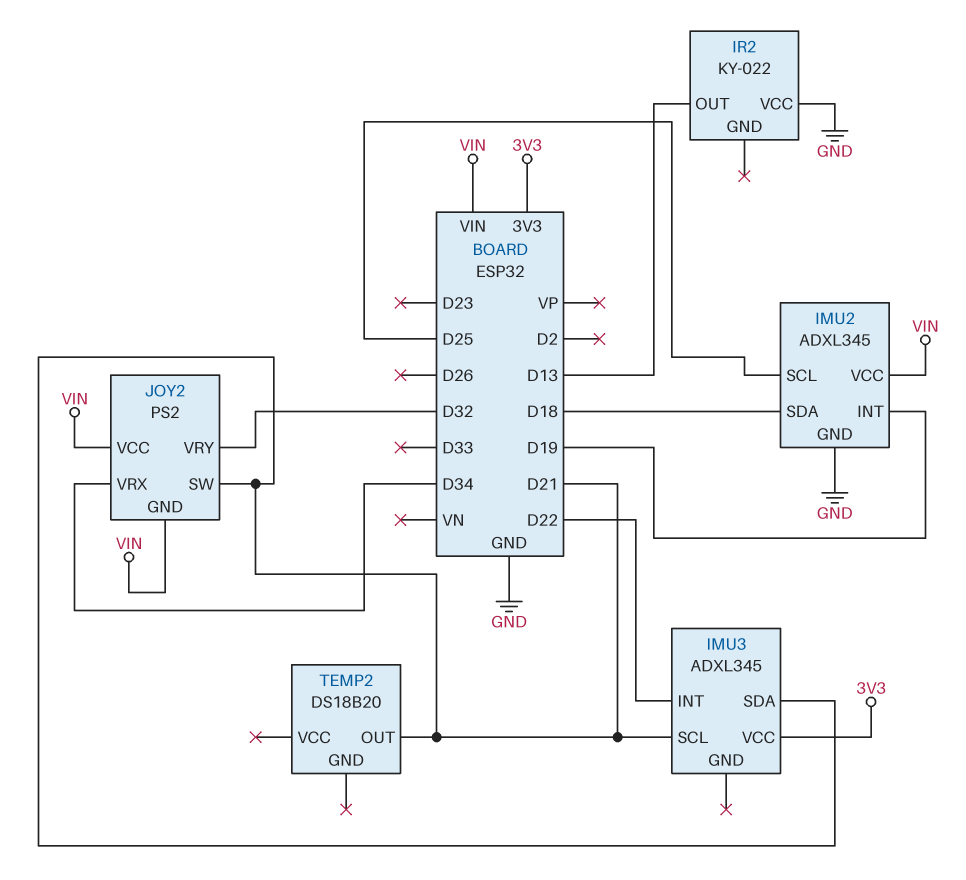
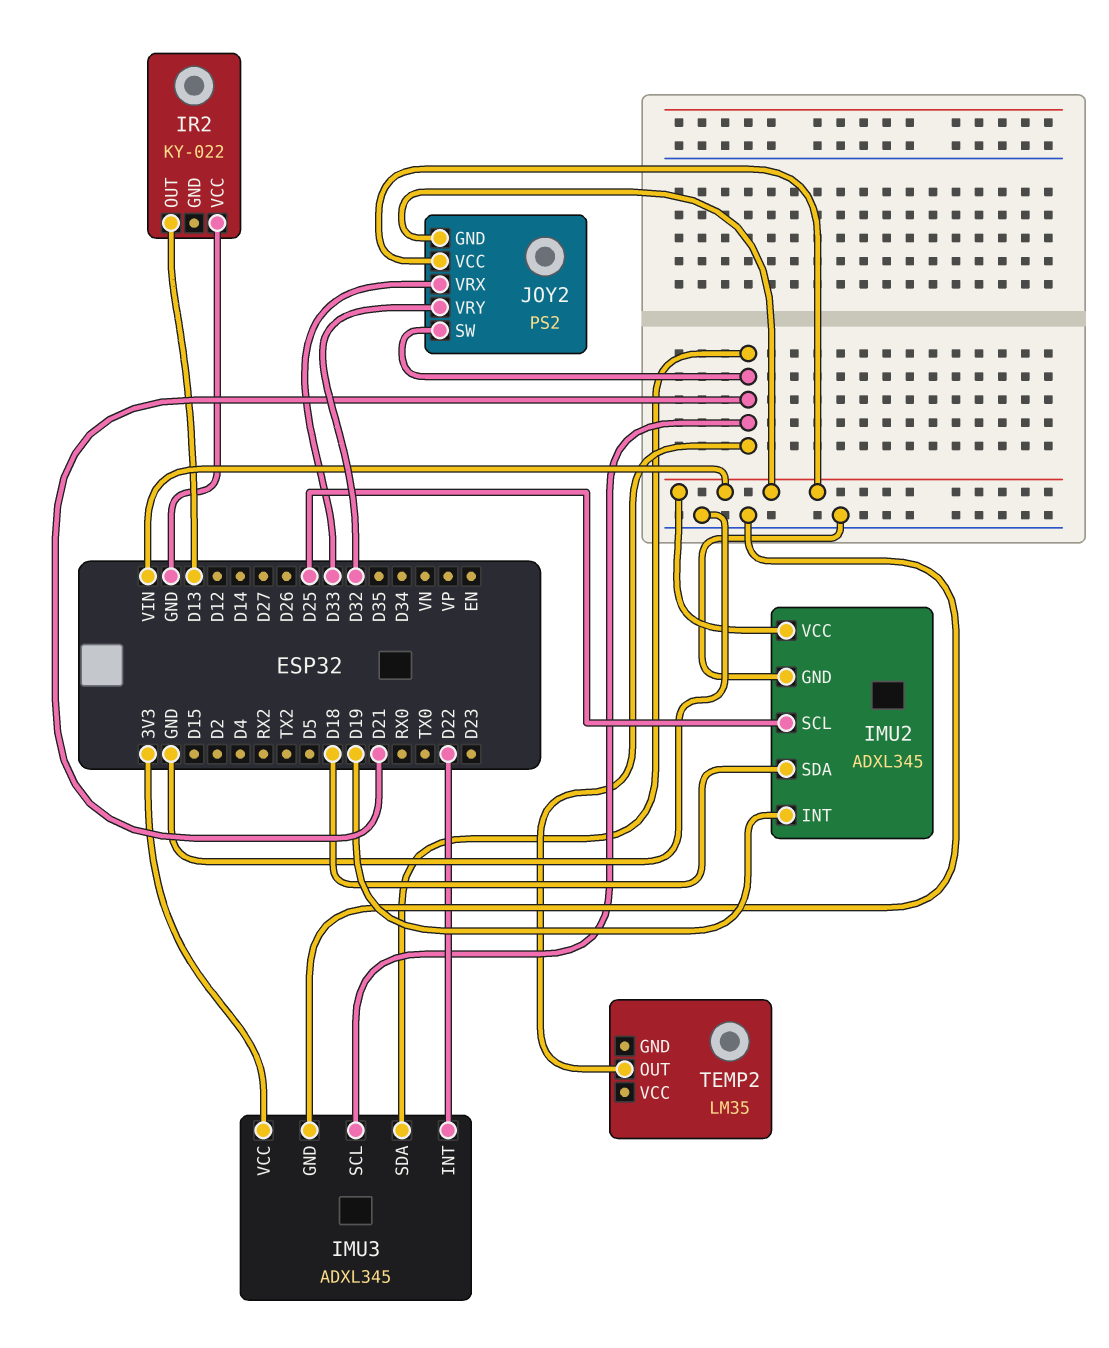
IMU3 pin GND: none -> GND
JOY2 pin VRX: D34 -> D33
TEMP2: DS18B20 -> LM35

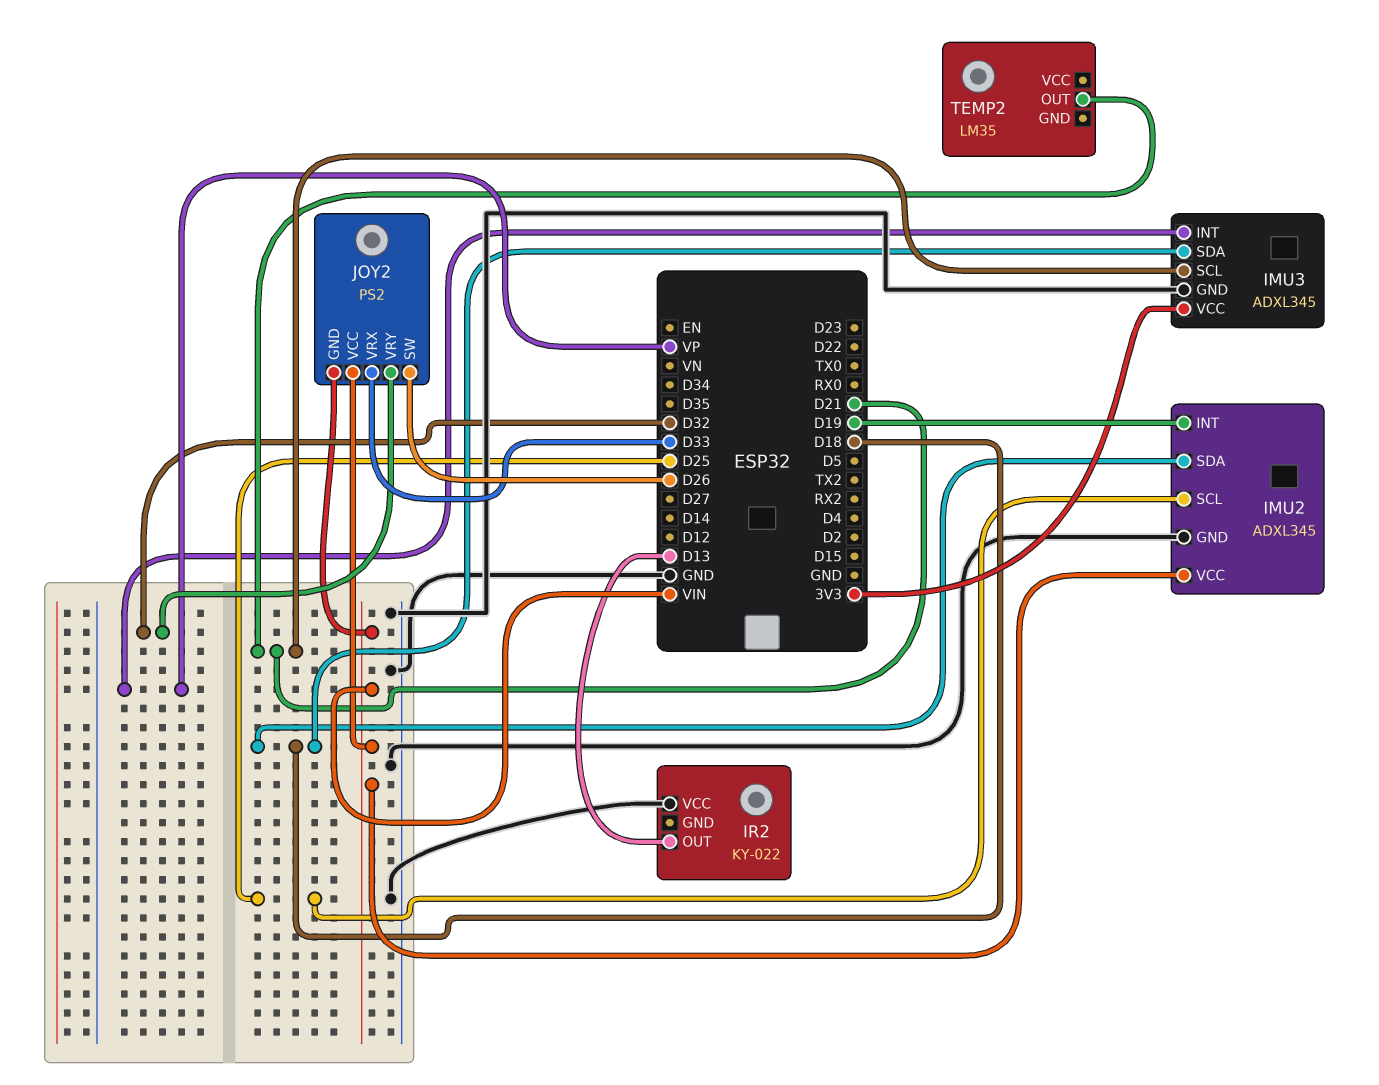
IMU3 pin INT: D22 -> VP
IMU3 pin SDA: D21 -> D18
JOY2 pin SW: D21 -> D26

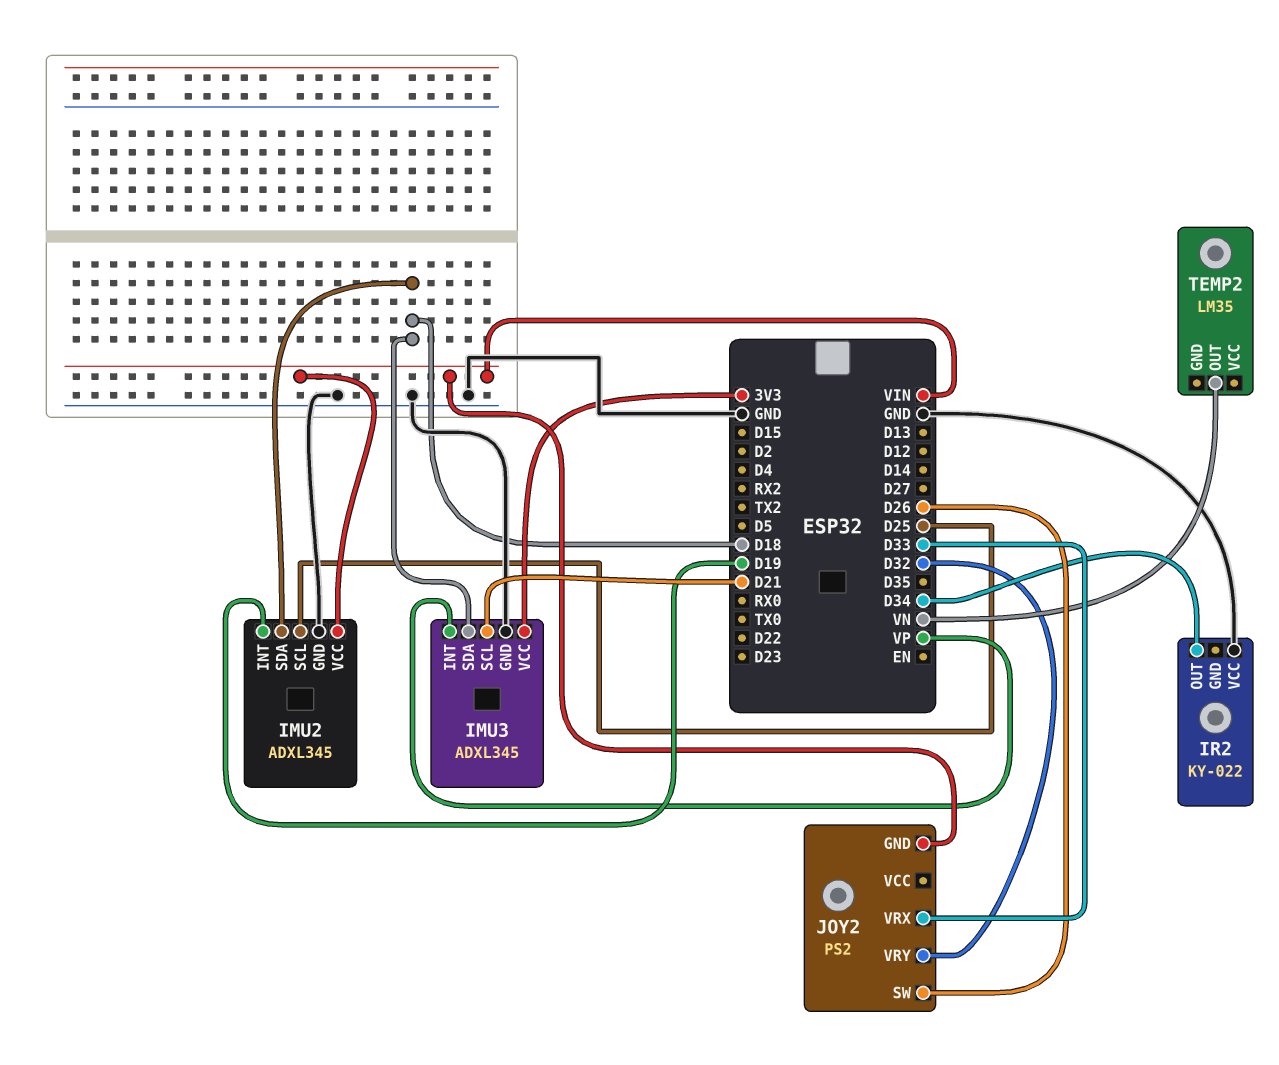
IR2 pin OUT: D13 -> D34
JOY2 pin VCC: VIN -> none
TEMP2 pin OUT: D21 -> VN

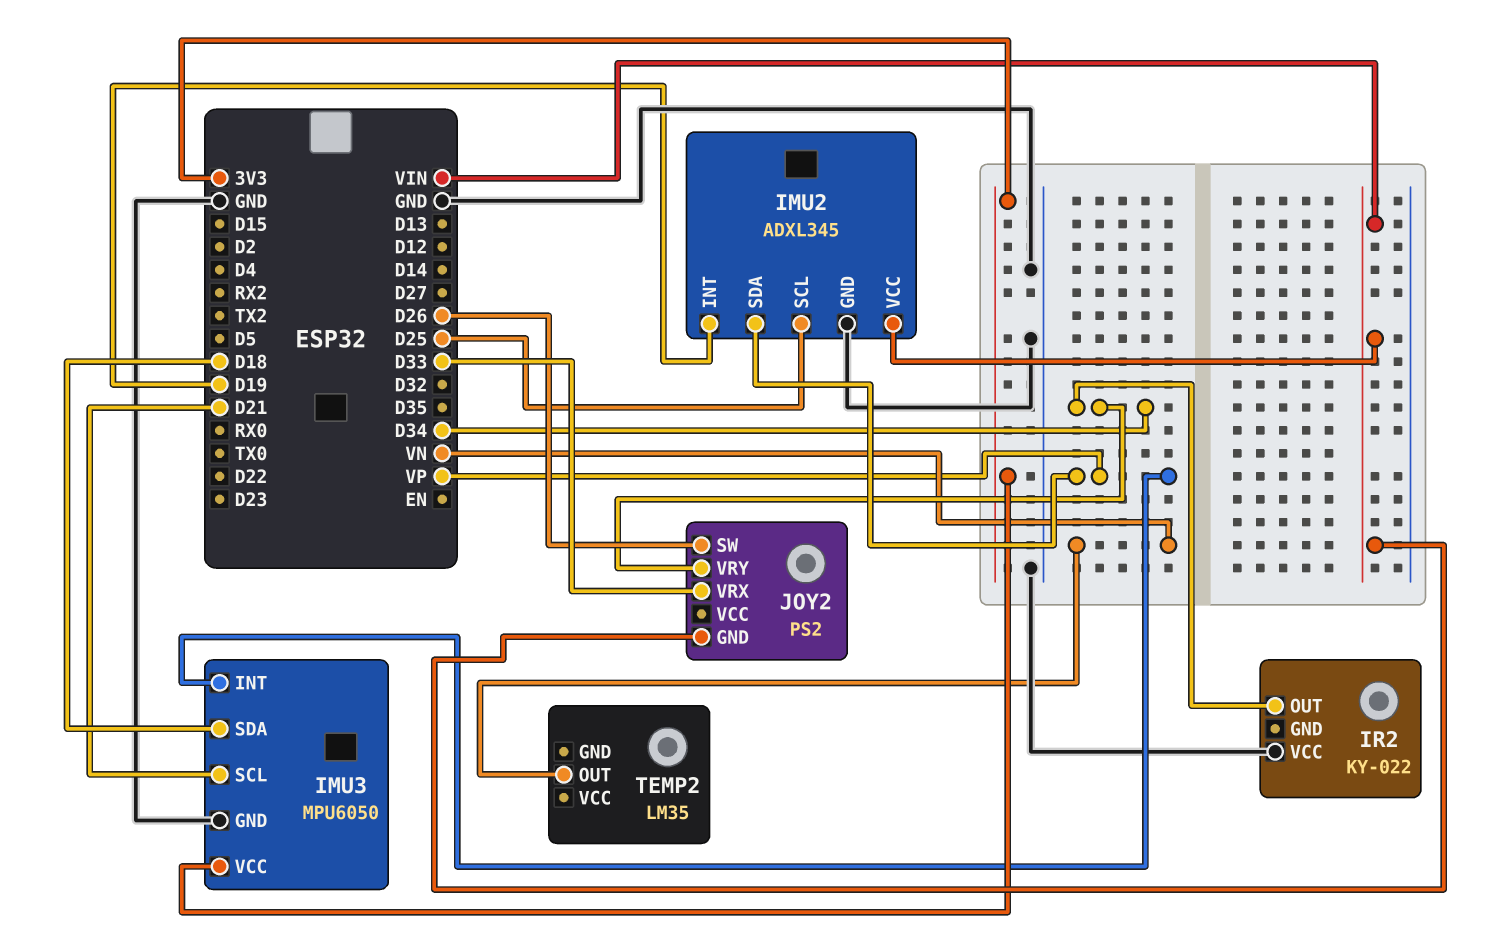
IMU2 pin SDA: D18 -> VP
IMU3: ADXL345 -> MPU6050
JOY2 pin VRY: D32 -> D34

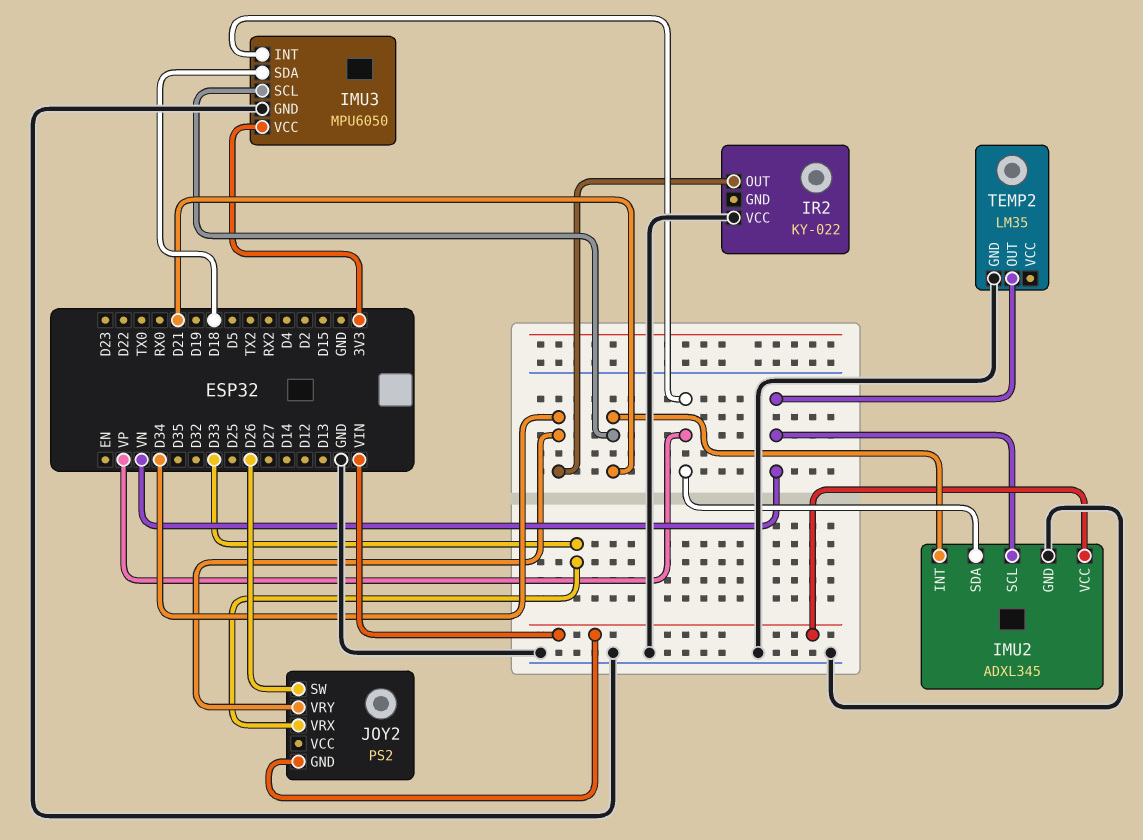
IMU2 pin INT: D19 -> D21
IMU2 pin SCL: D25 -> VN
TEMP2 pin GND: none -> GND

